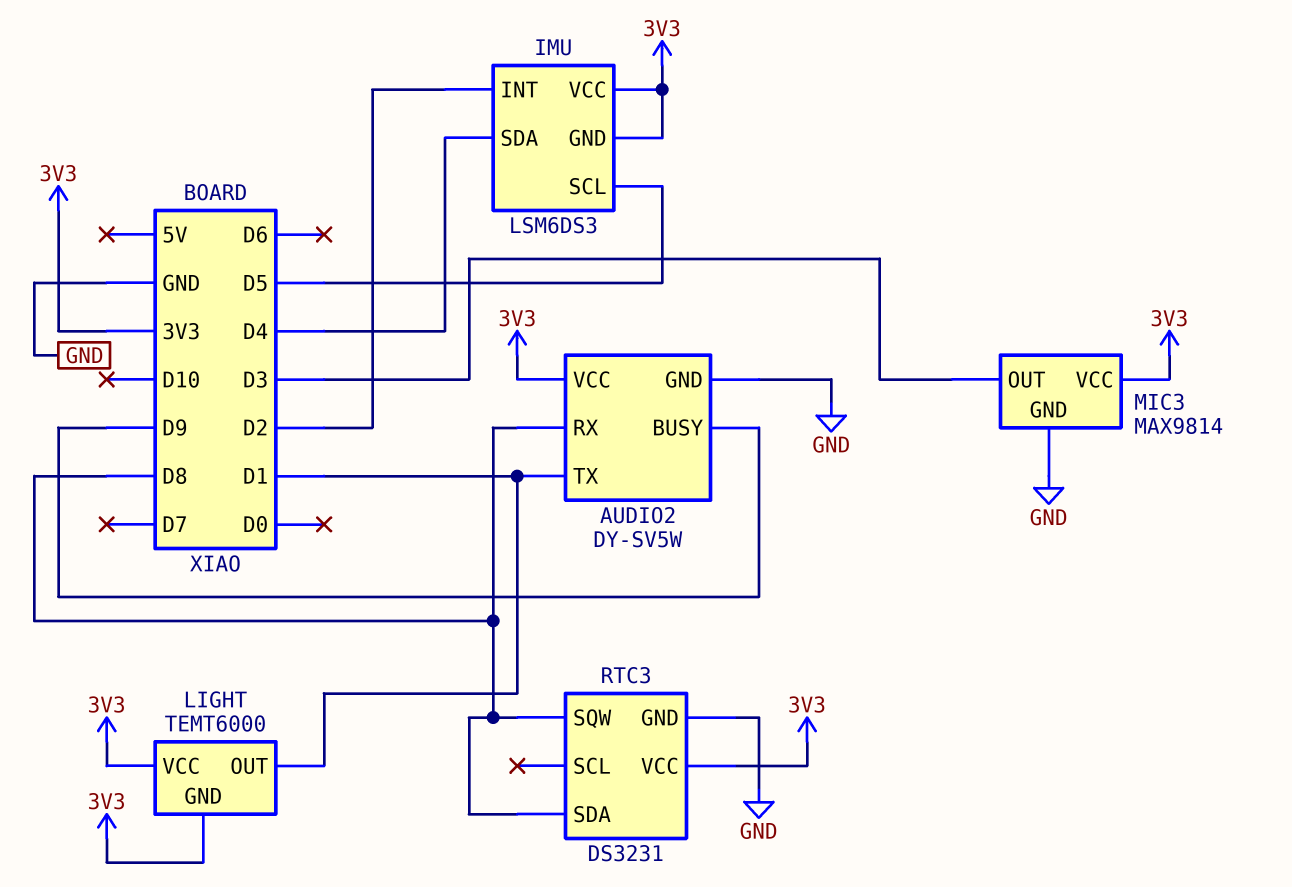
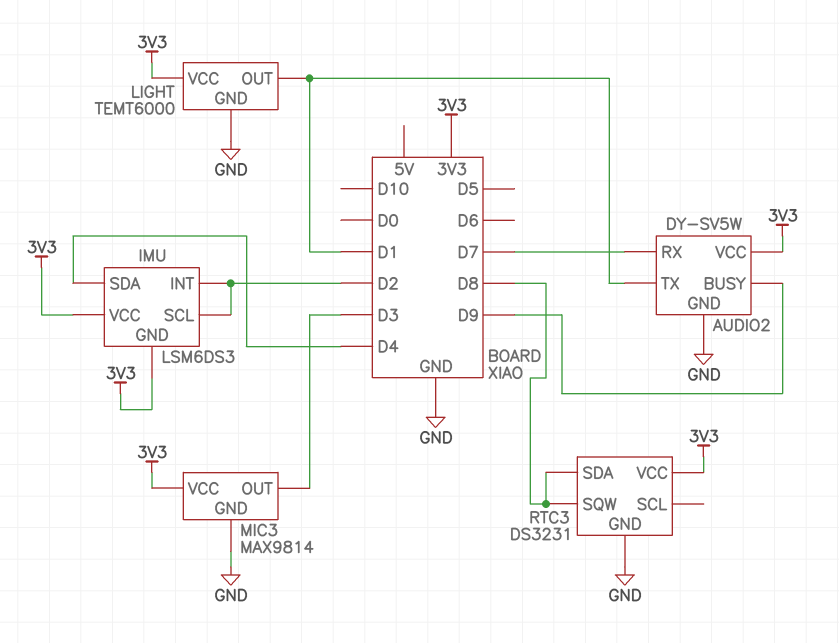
AUDIO2 pin RX: D8 -> D7
IMU pin SCL: D5 -> D2
LIGHT pin GND: 3V3 -> GND

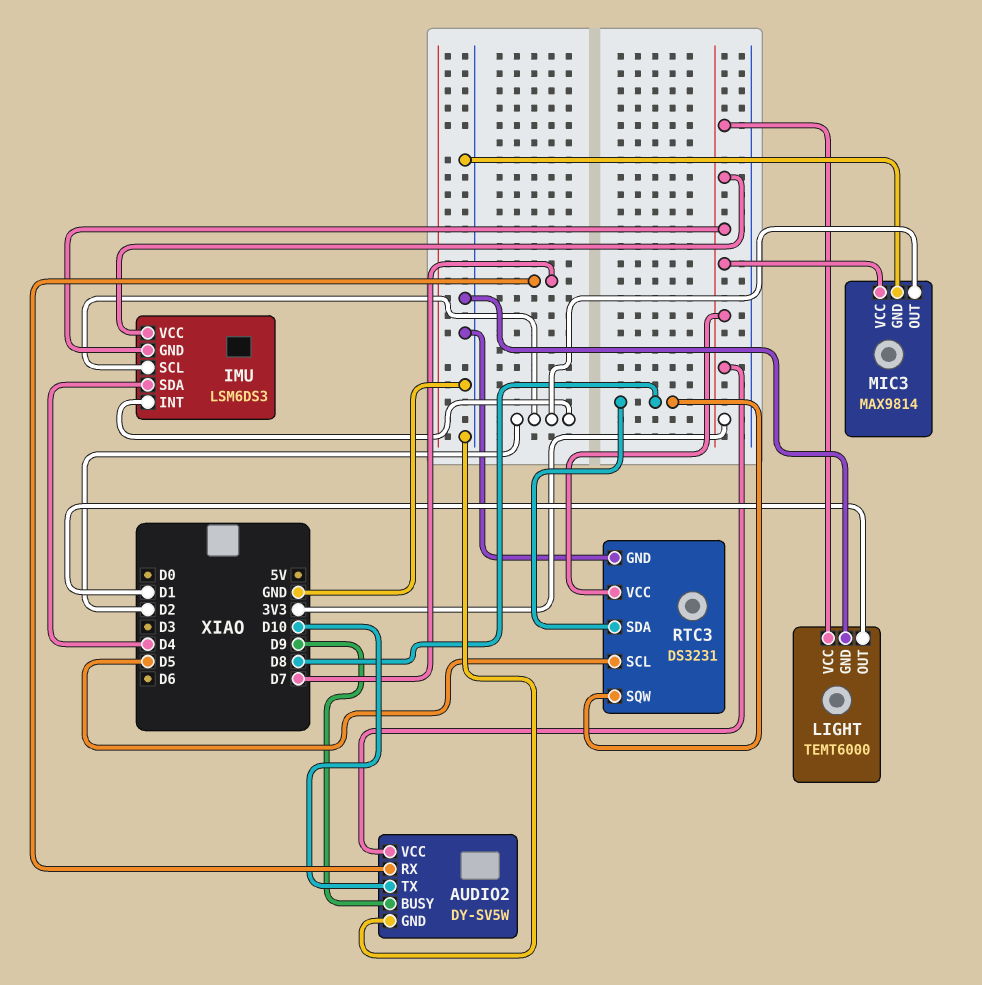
AUDIO2 pin TX: D1 -> D10
MIC3 pin OUT: D3 -> D2
RTC3 pin SCL: none -> D5

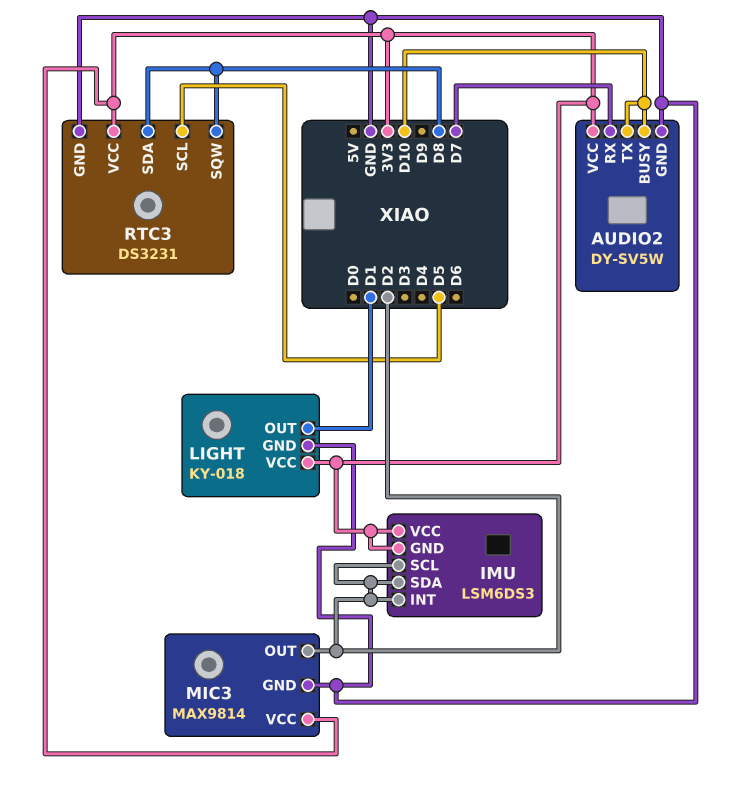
AUDIO2 pin BUSY: D9 -> D10
IMU pin SDA: D4 -> D2
LIGHT: TEMT6000 -> KY-018

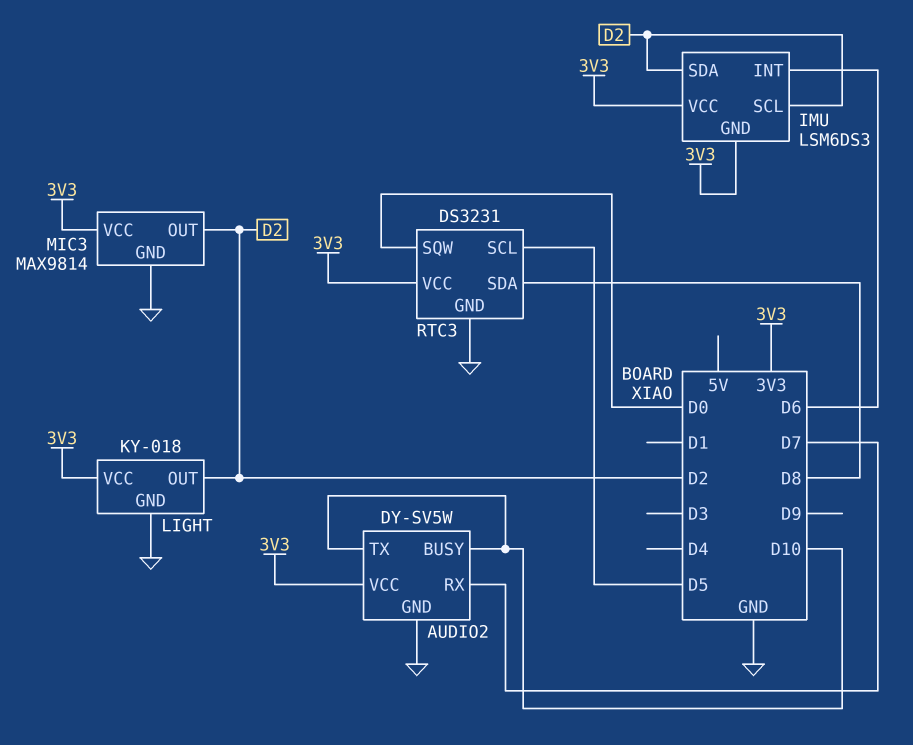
IMU pin INT: D2 -> D6
LIGHT pin OUT: D1 -> D2
RTC3 pin SQW: D8 -> D0

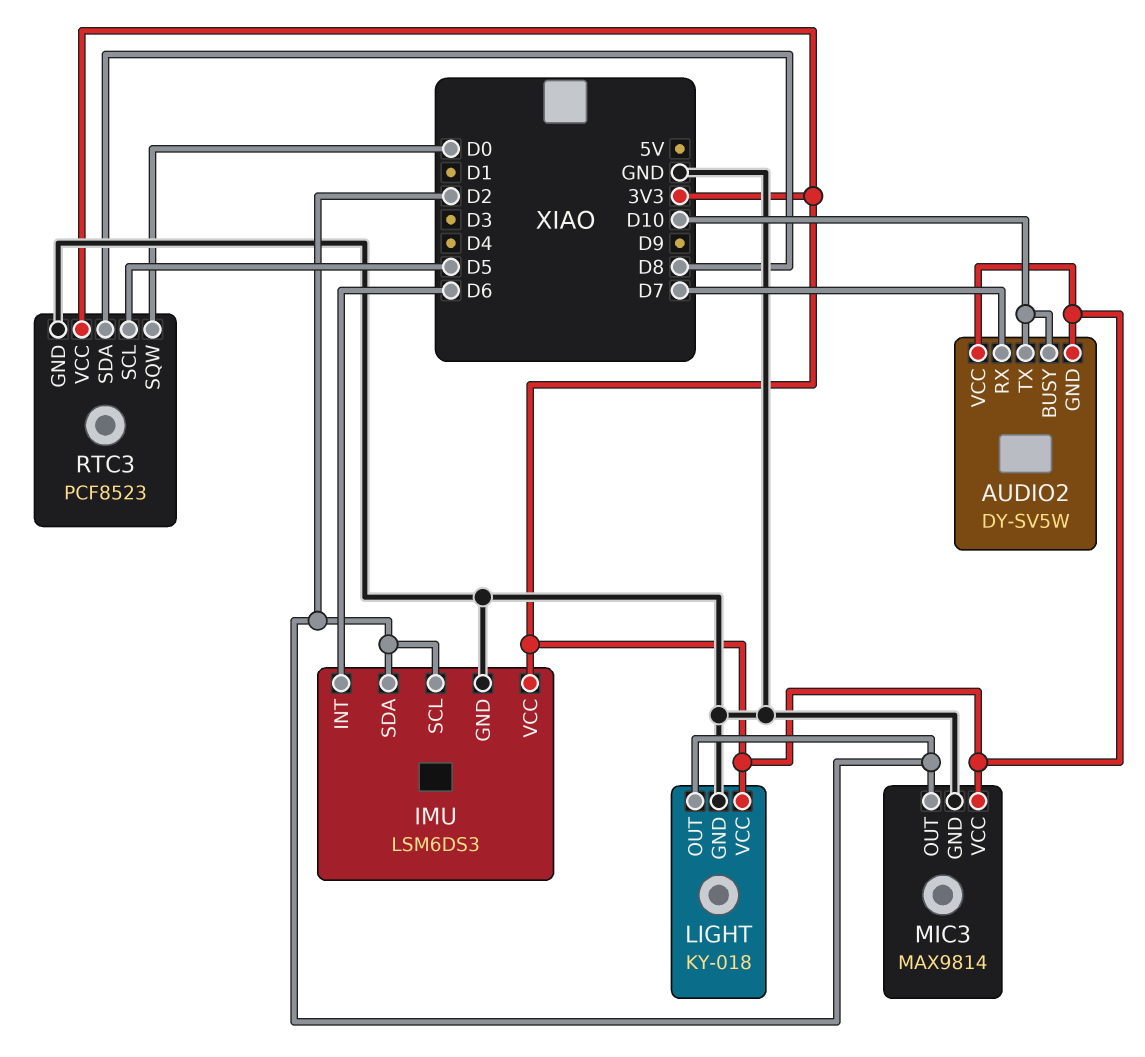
AUDIO2 pin GND: GND -> 3V3
IMU pin GND: 3V3 -> GND
RTC3: DS3231 -> PCF8523

